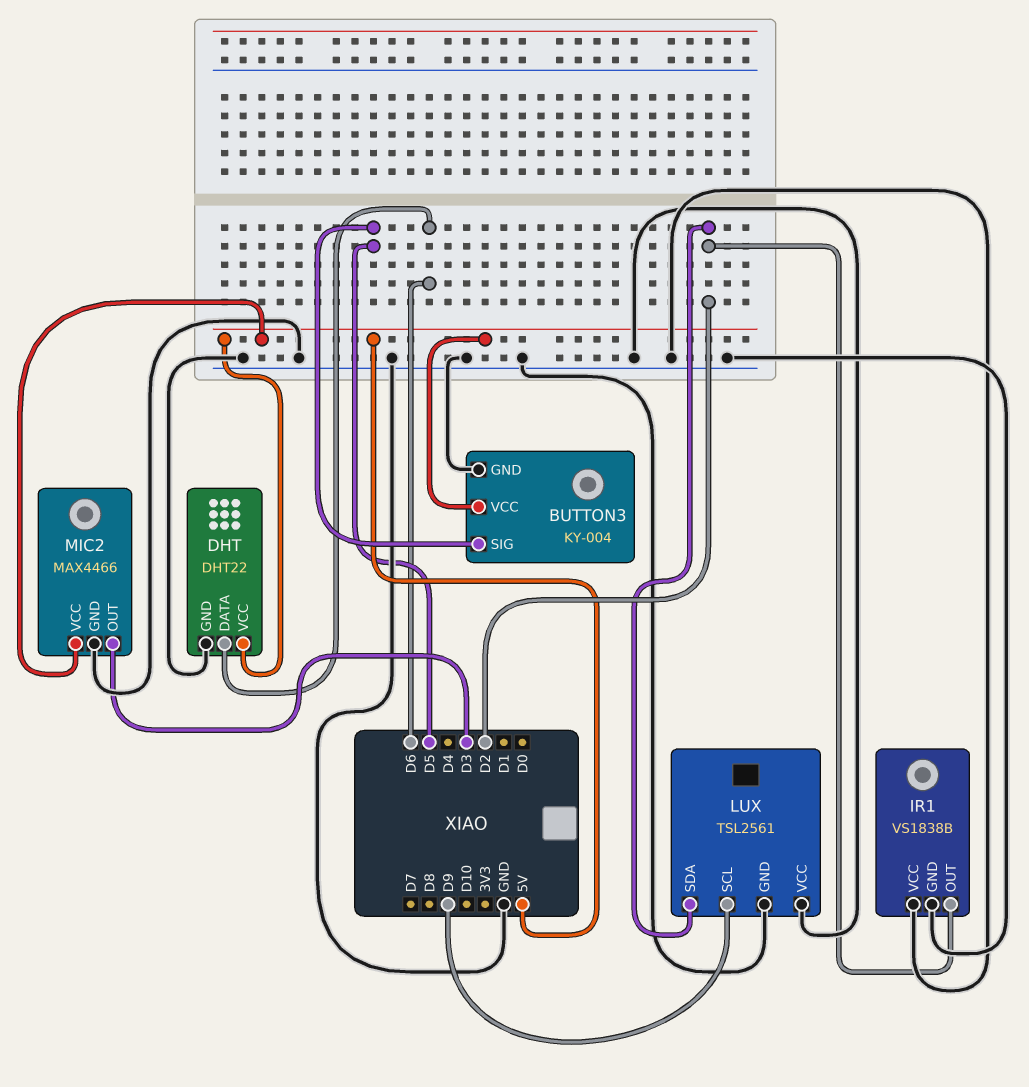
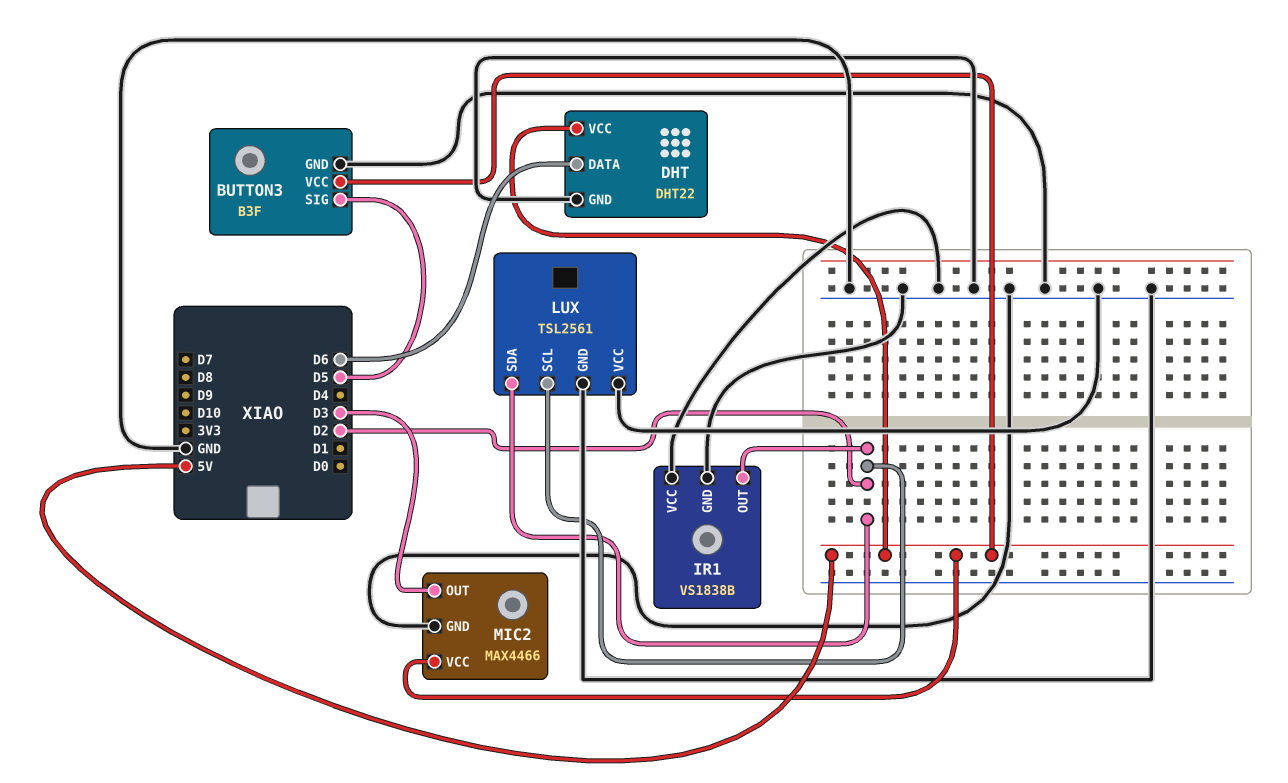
BUTTON3: KY-004 -> B3F
LUX pin SCL: D9 -> D2

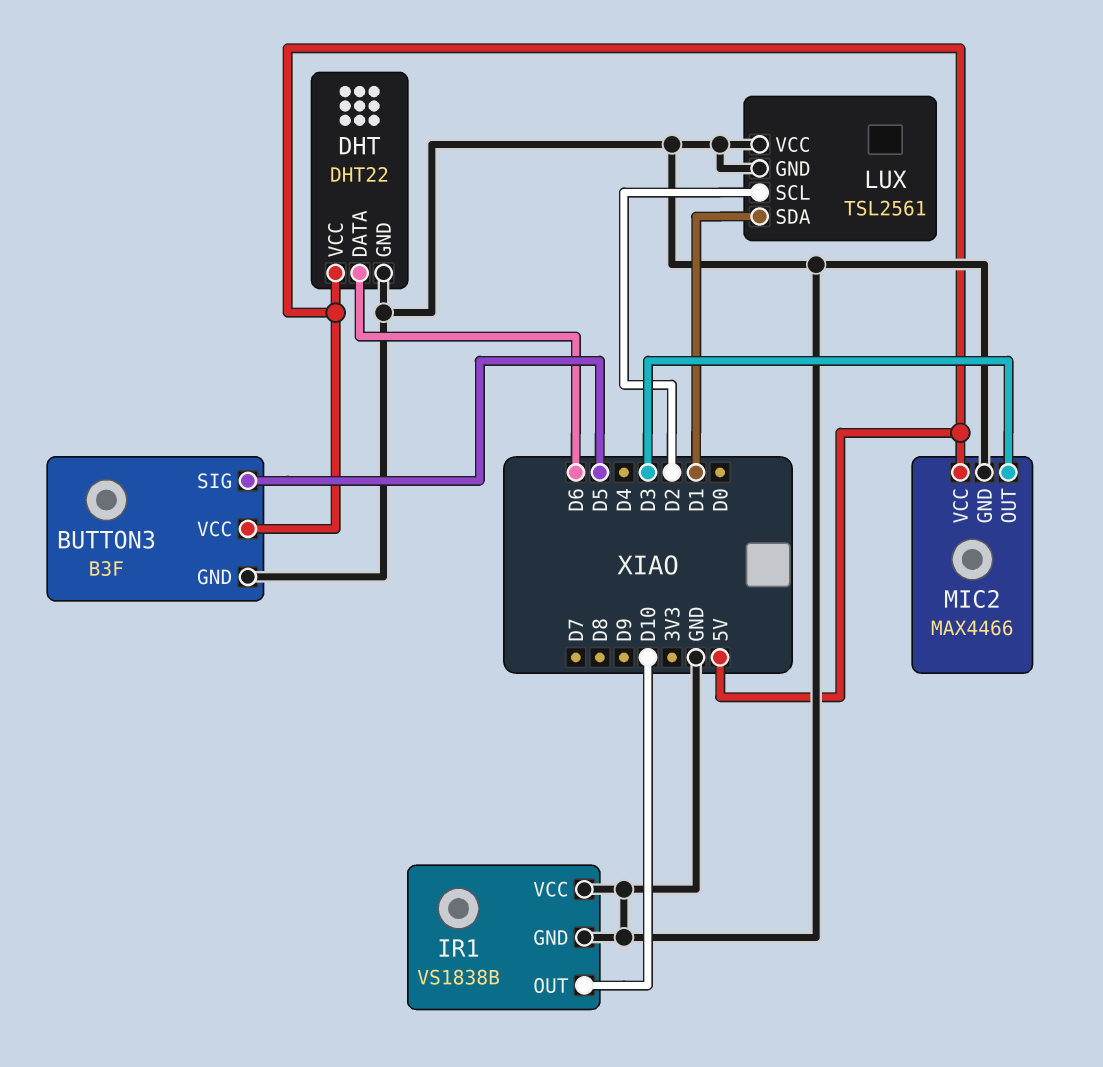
IR1 pin OUT: D2 -> D10
LUX pin SDA: D2 -> D1

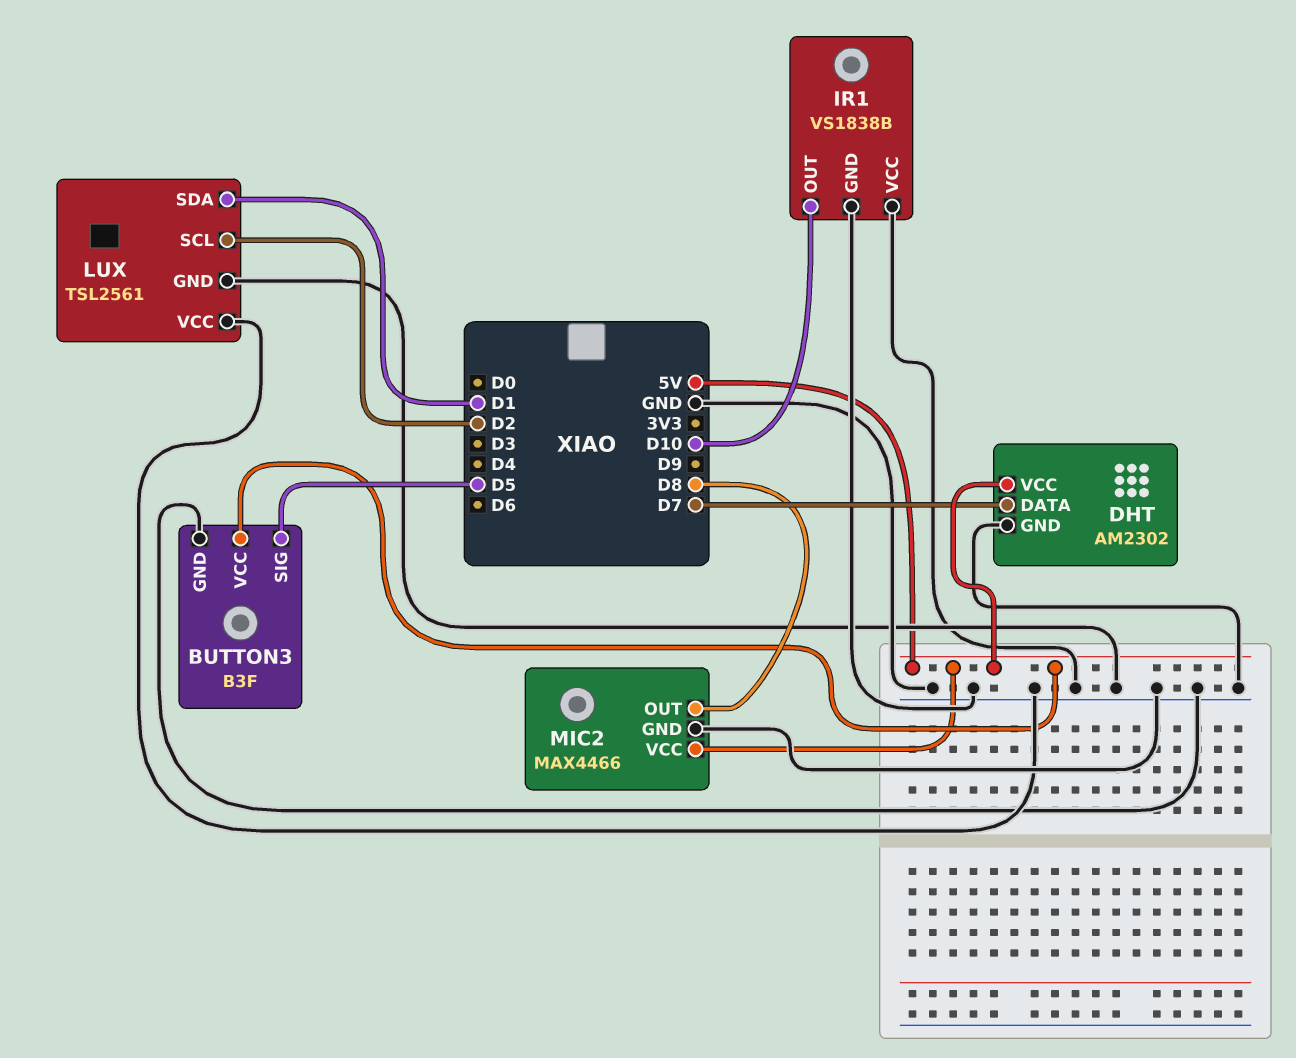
DHT: DHT22 -> AM2302
DHT pin DATA: D6 -> D7
MIC2 pin OUT: D3 -> D8

